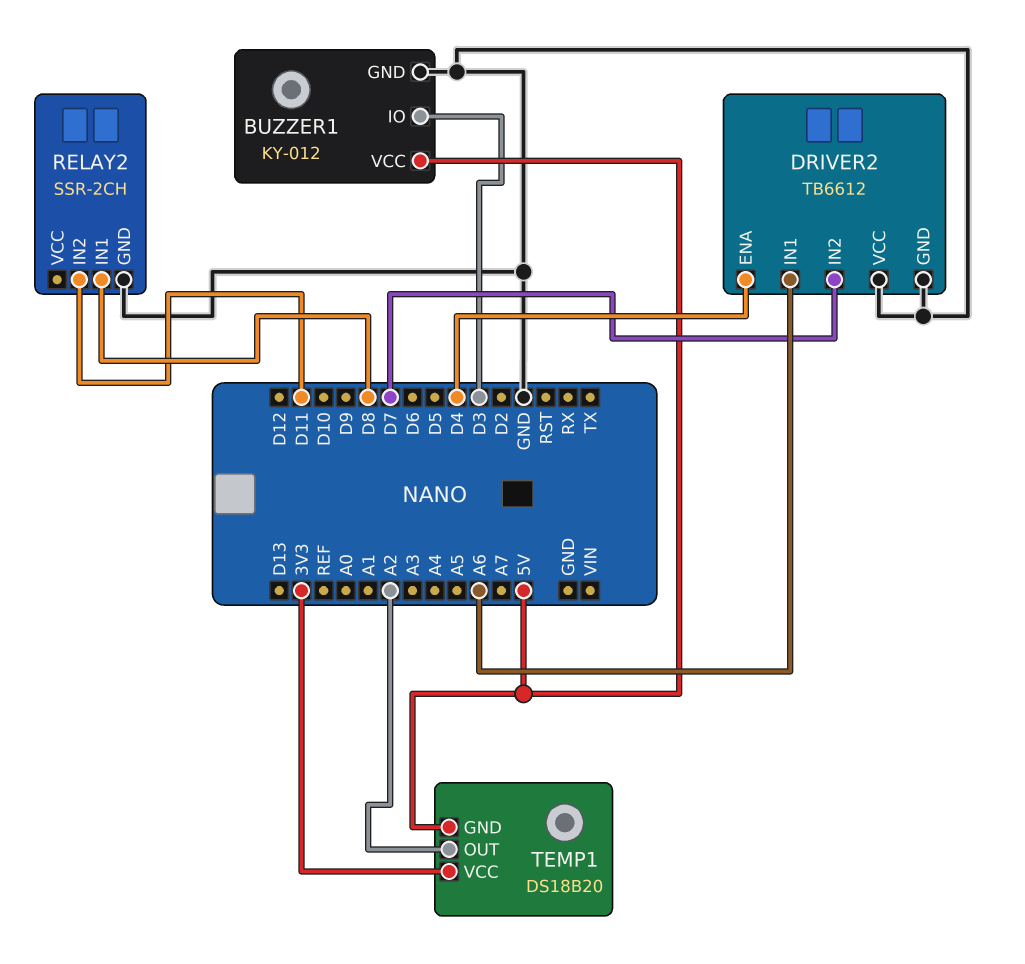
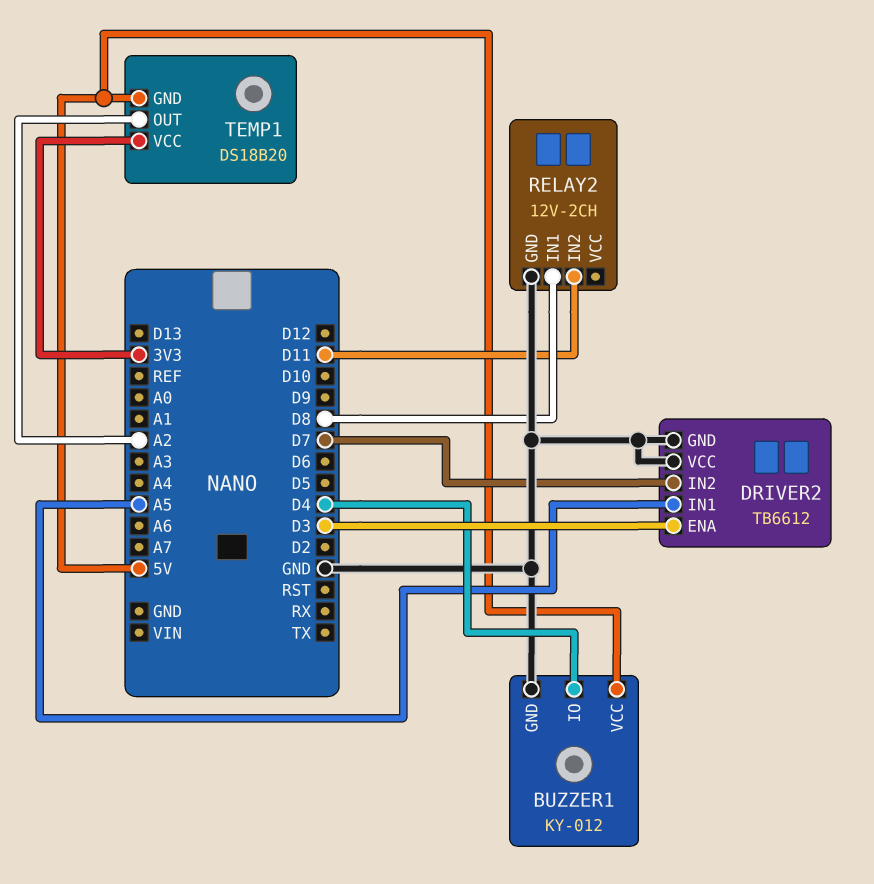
BUZZER1 pin IO: D3 -> D4
DRIVER2 pin ENA: D4 -> D3
DRIVER2 pin IN1: A6 -> A5
RELAY2: SSR-2CH -> 12V-2CH

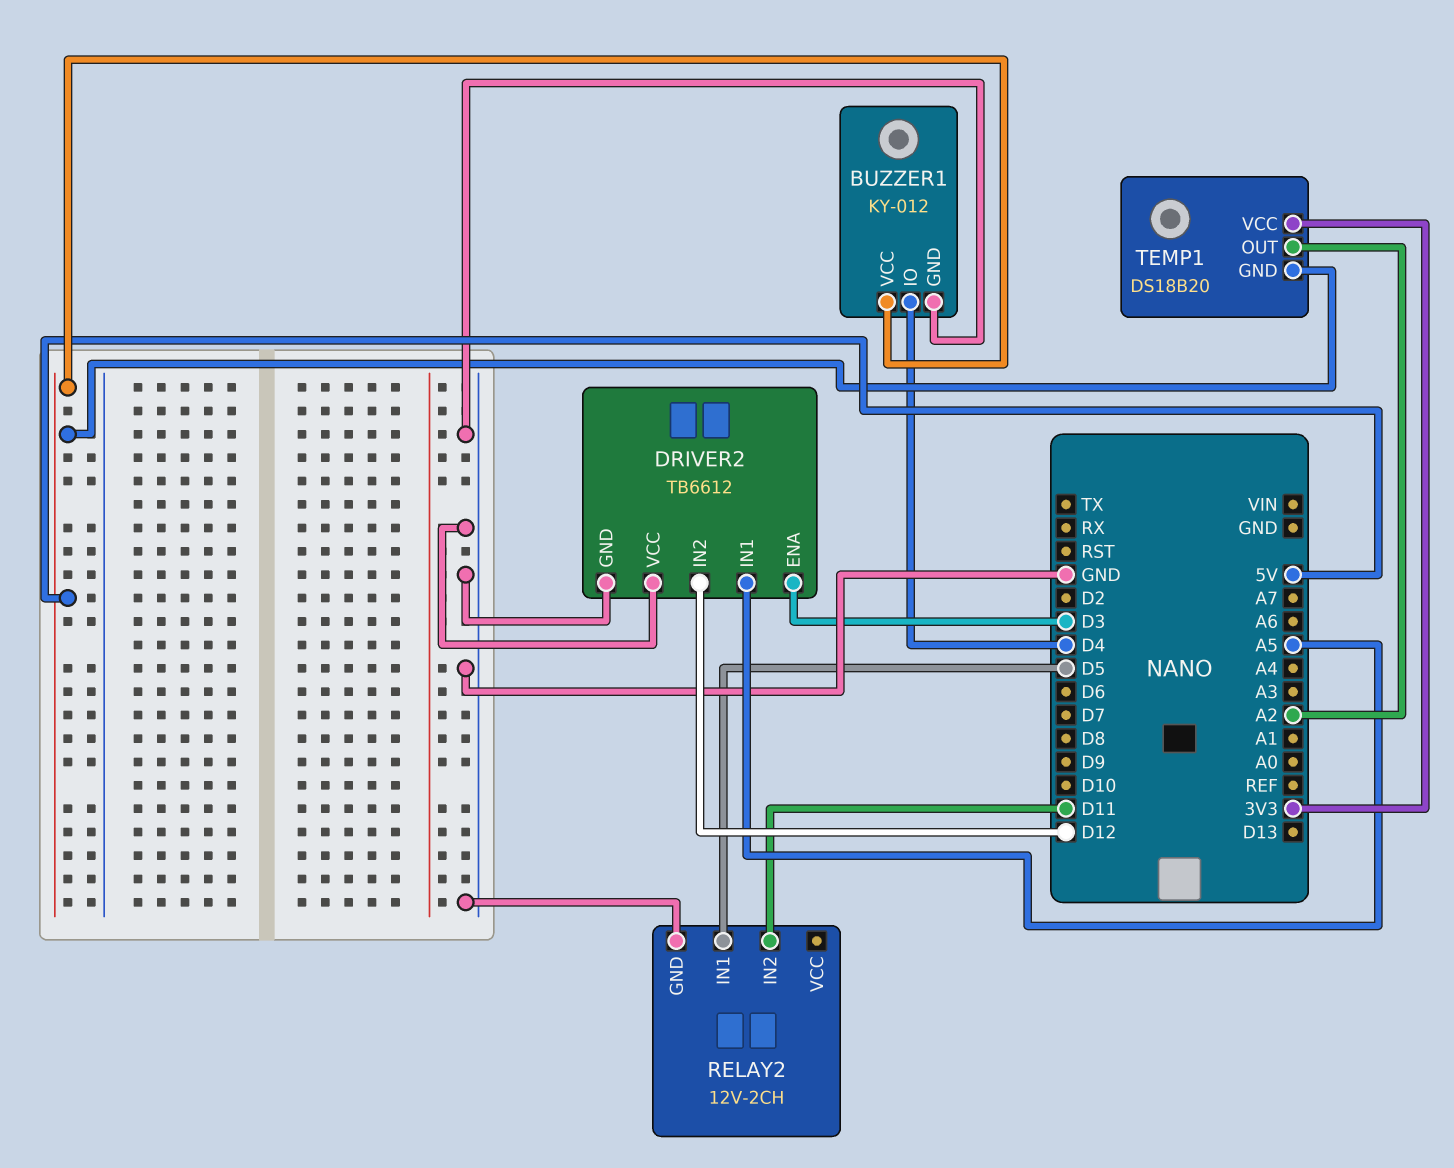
DRIVER2 pin IN2: D7 -> D12
RELAY2 pin IN1: D8 -> D5

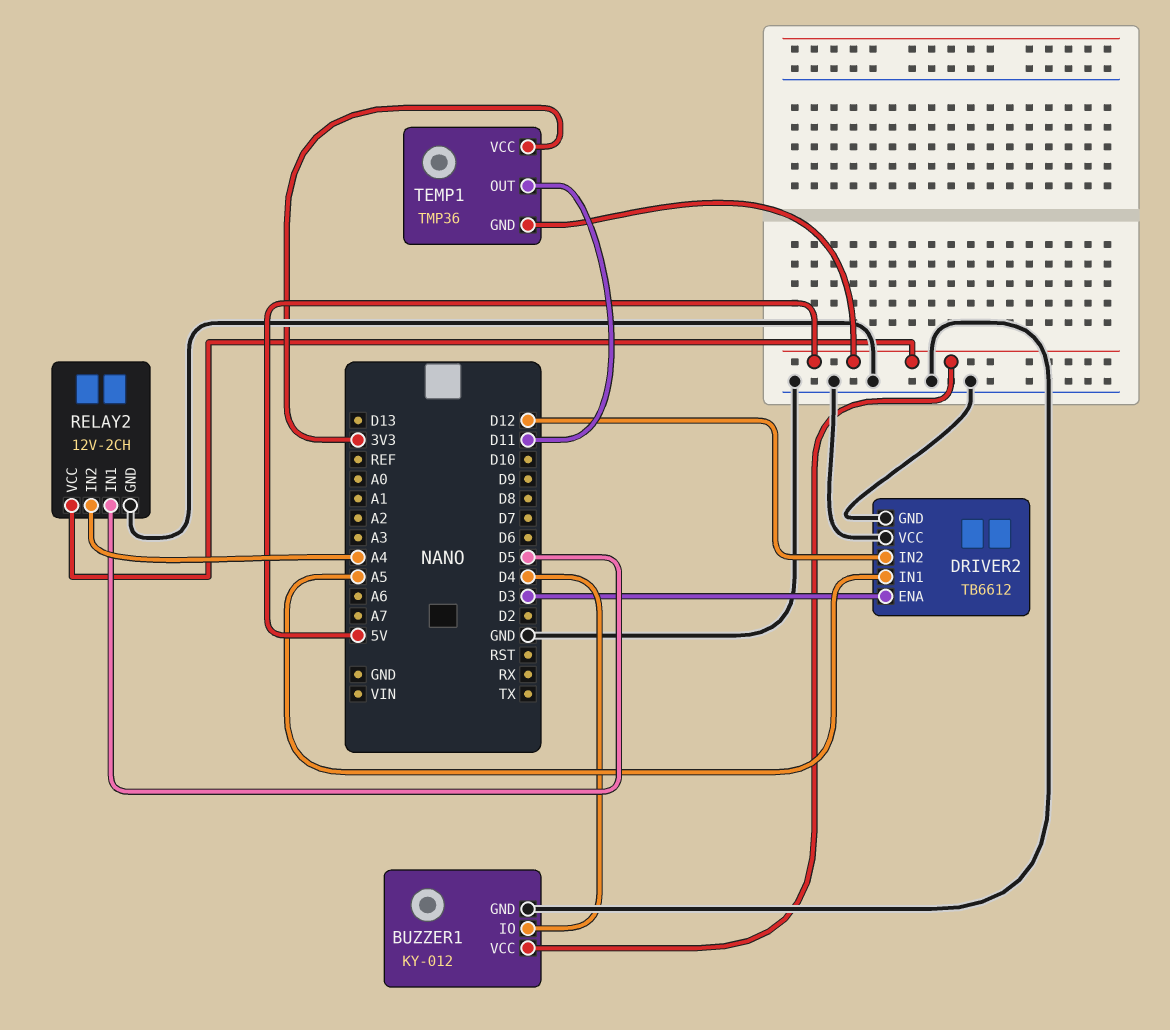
RELAY2 pin IN2: D11 -> A4
RELAY2 pin VCC: none -> 5V
TEMP1: DS18B20 -> TMP36
TEMP1 pin OUT: A2 -> D11

